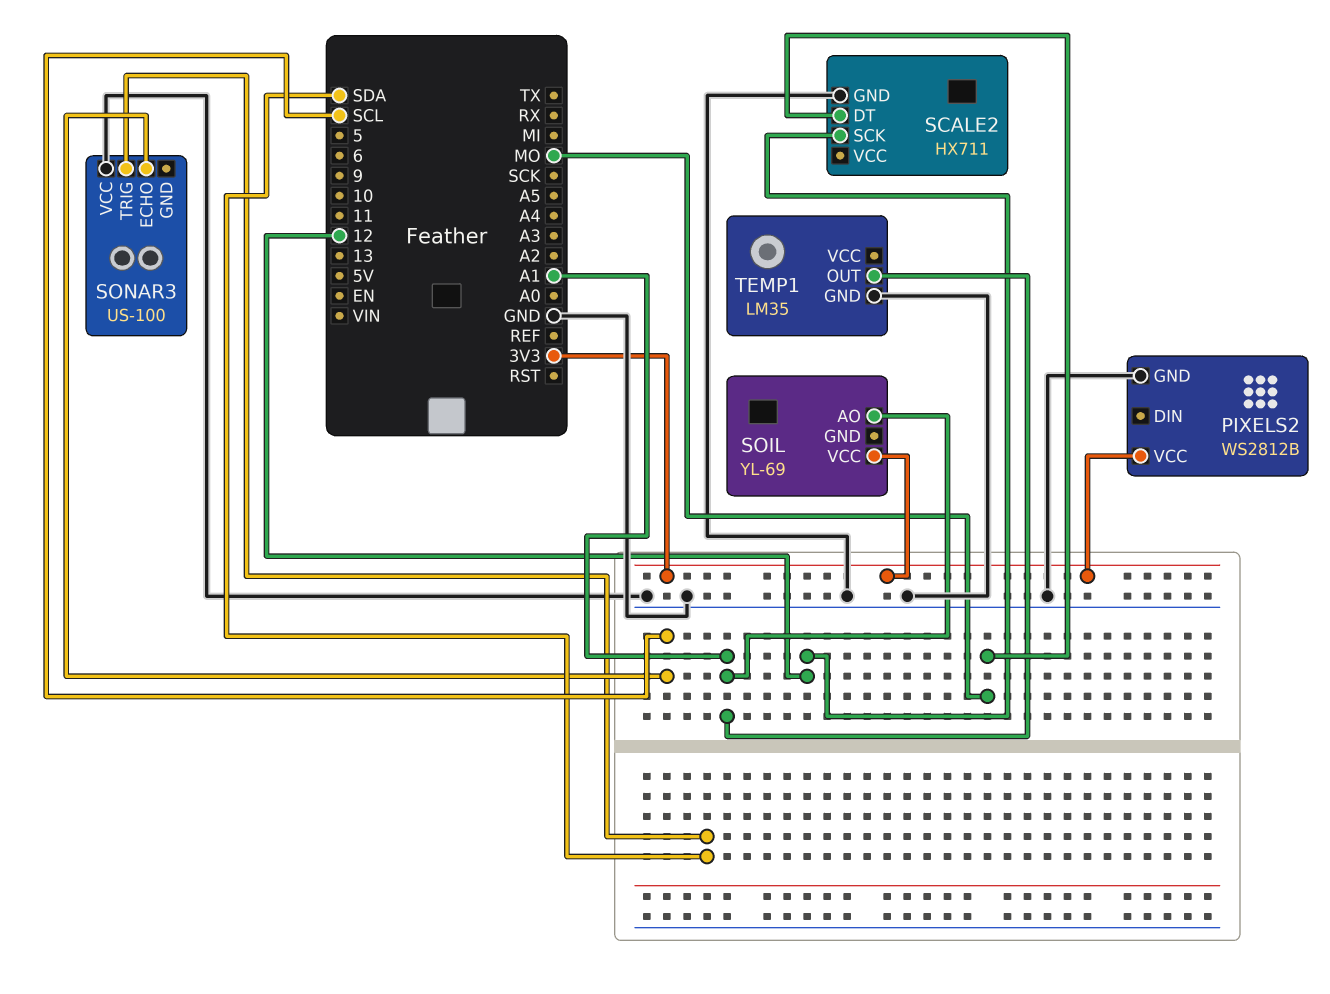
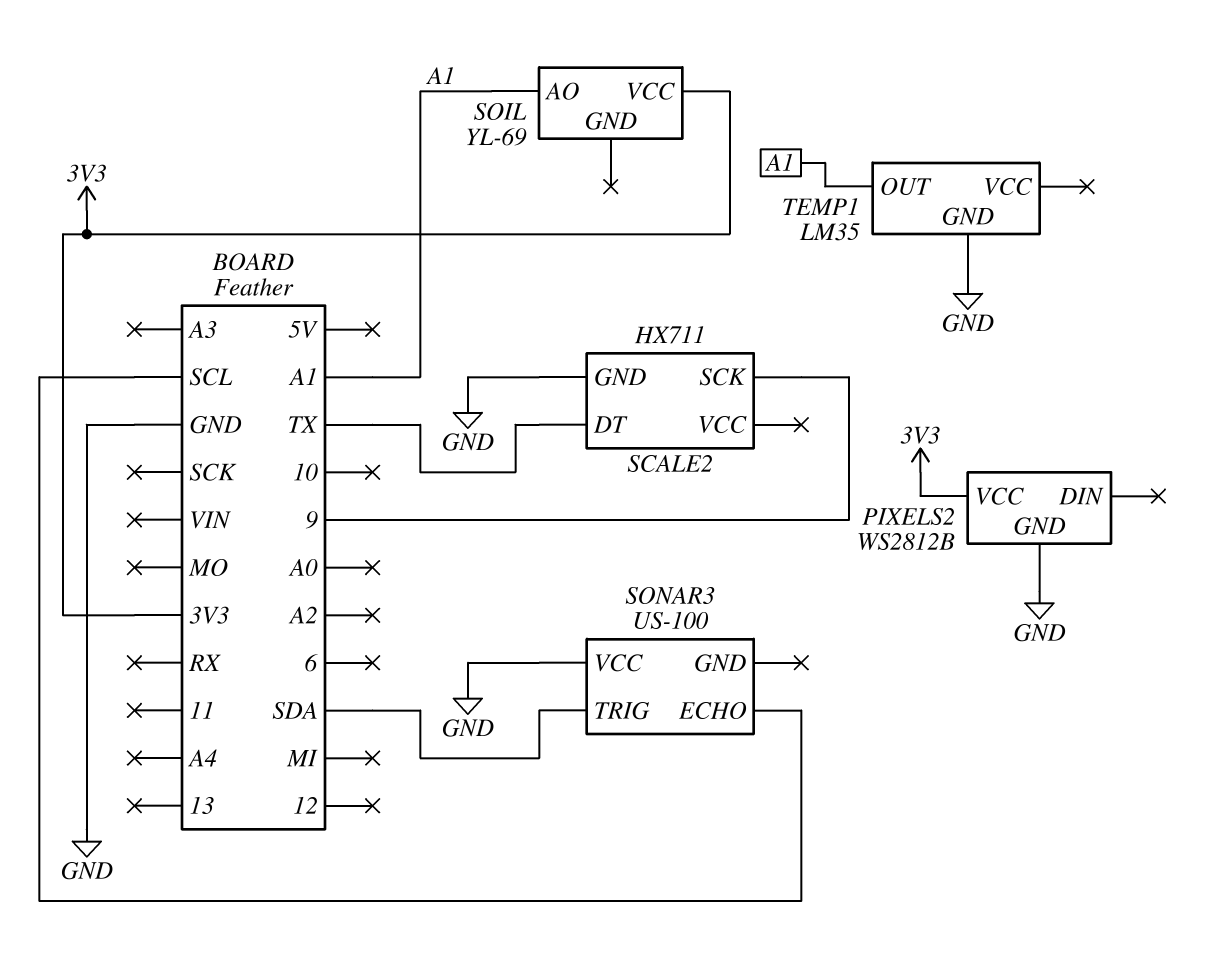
SCALE2 pin DT: MO -> TX
SCALE2 pin SCK: 12 -> 9

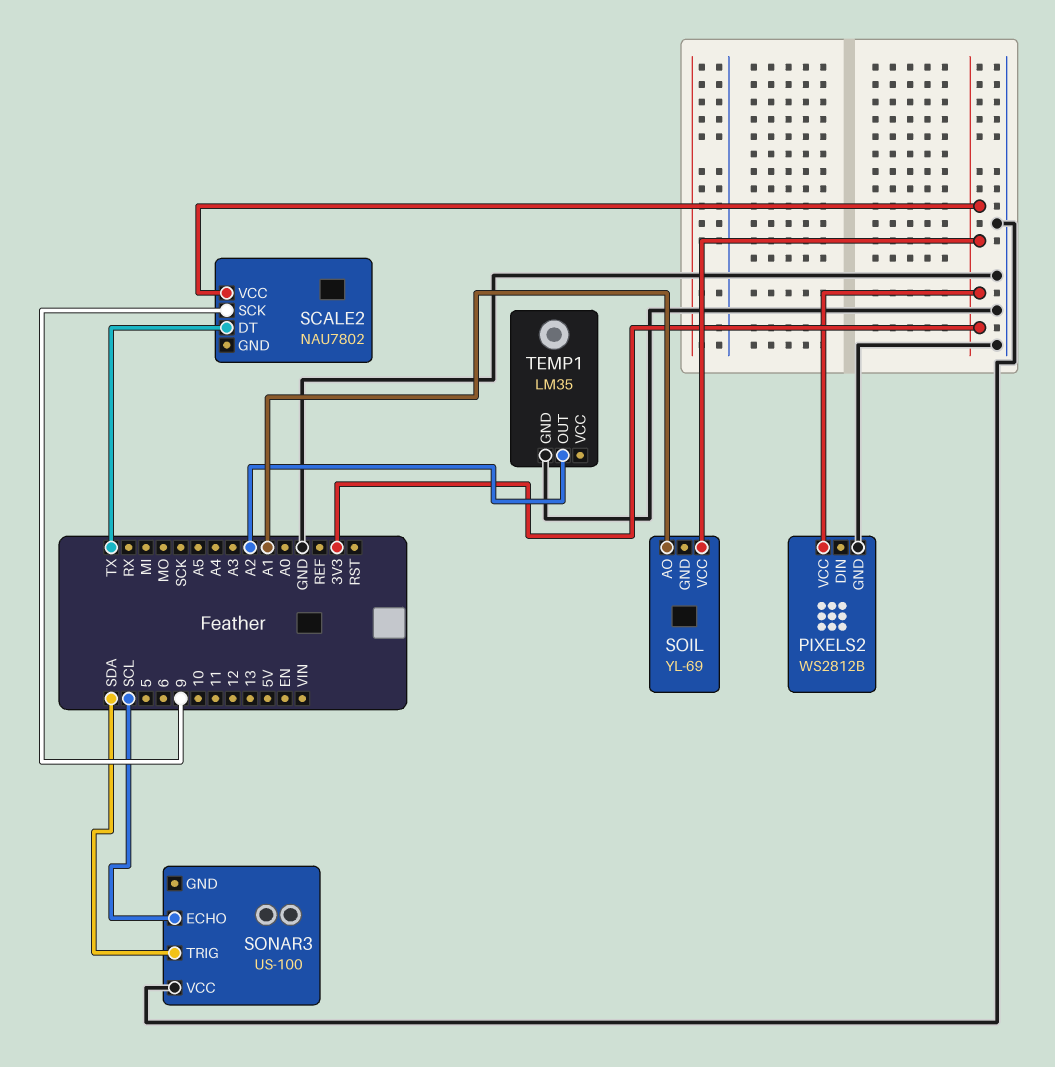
SCALE2: HX711 -> NAU7802
SCALE2 pin GND: GND -> none
SCALE2 pin VCC: none -> 3V3
TEMP1 pin OUT: A1 -> A2

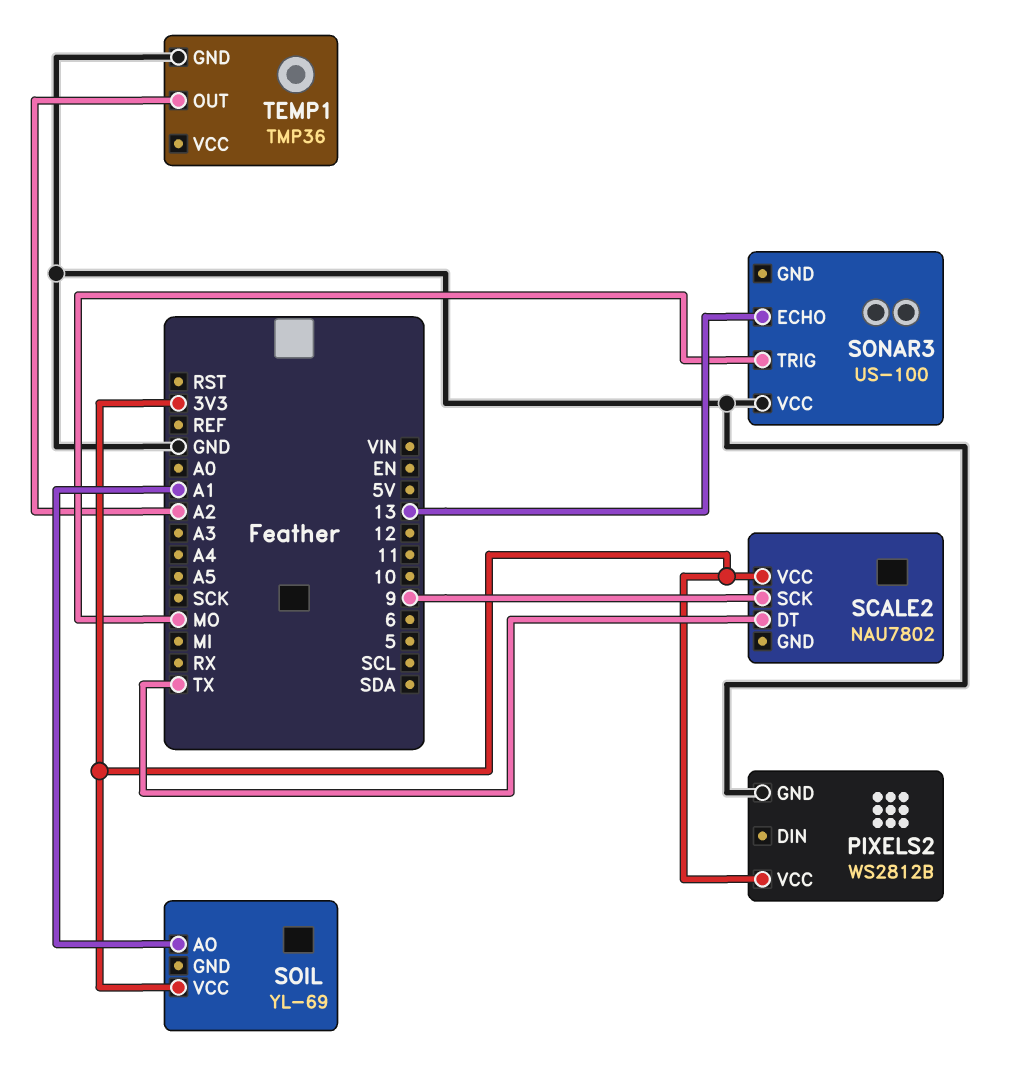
SONAR3 pin ECHO: SCL -> 13
SONAR3 pin TRIG: SDA -> MO
TEMP1: LM35 -> TMP36

